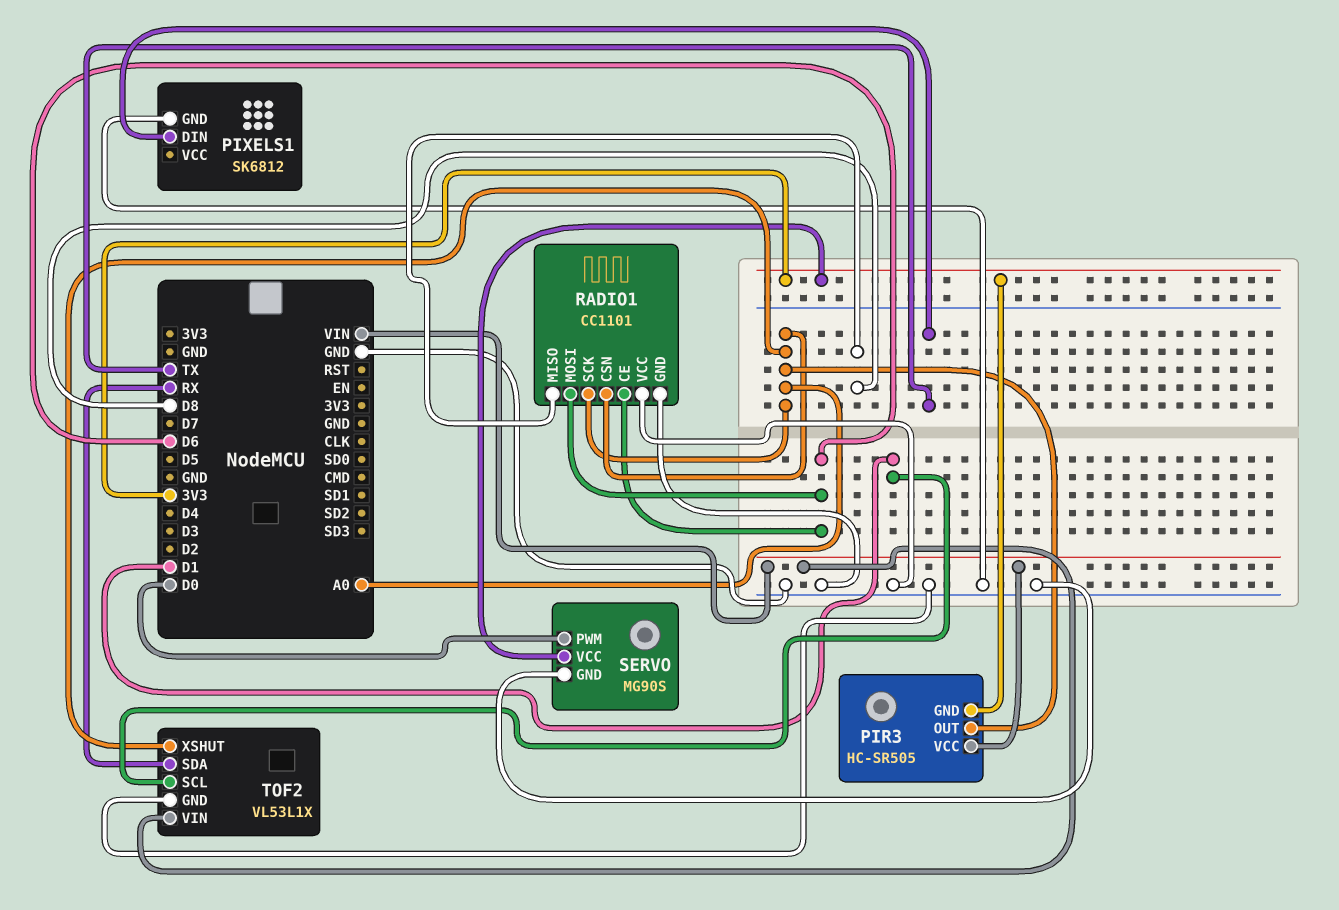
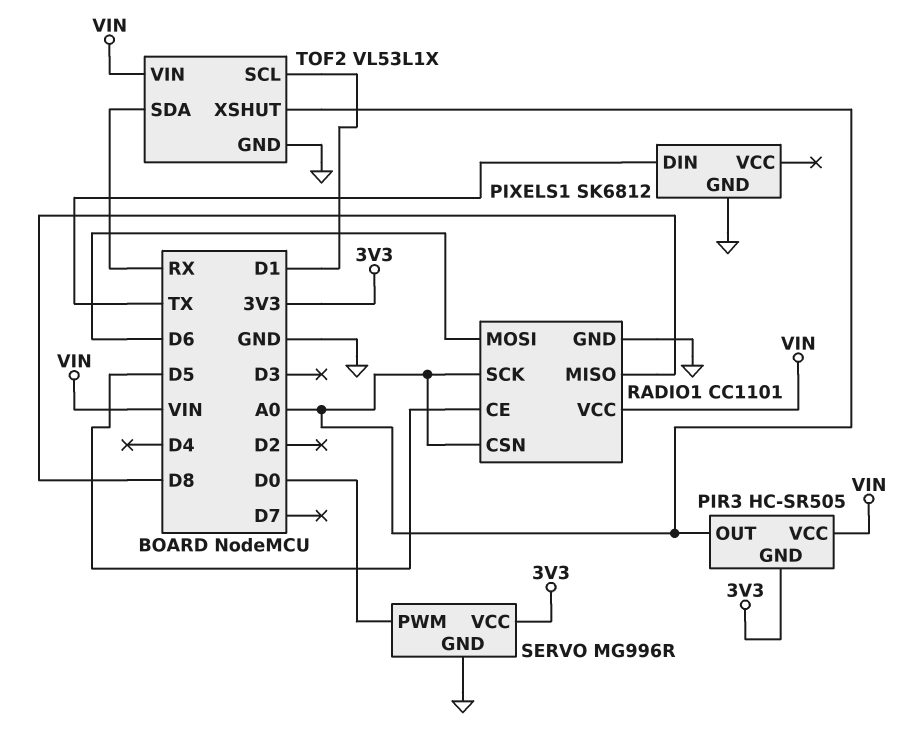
RADIO1 pin CE: D6 -> D5
RADIO1 pin VCC: GND -> VIN
SERVO: MG90S -> MG996R

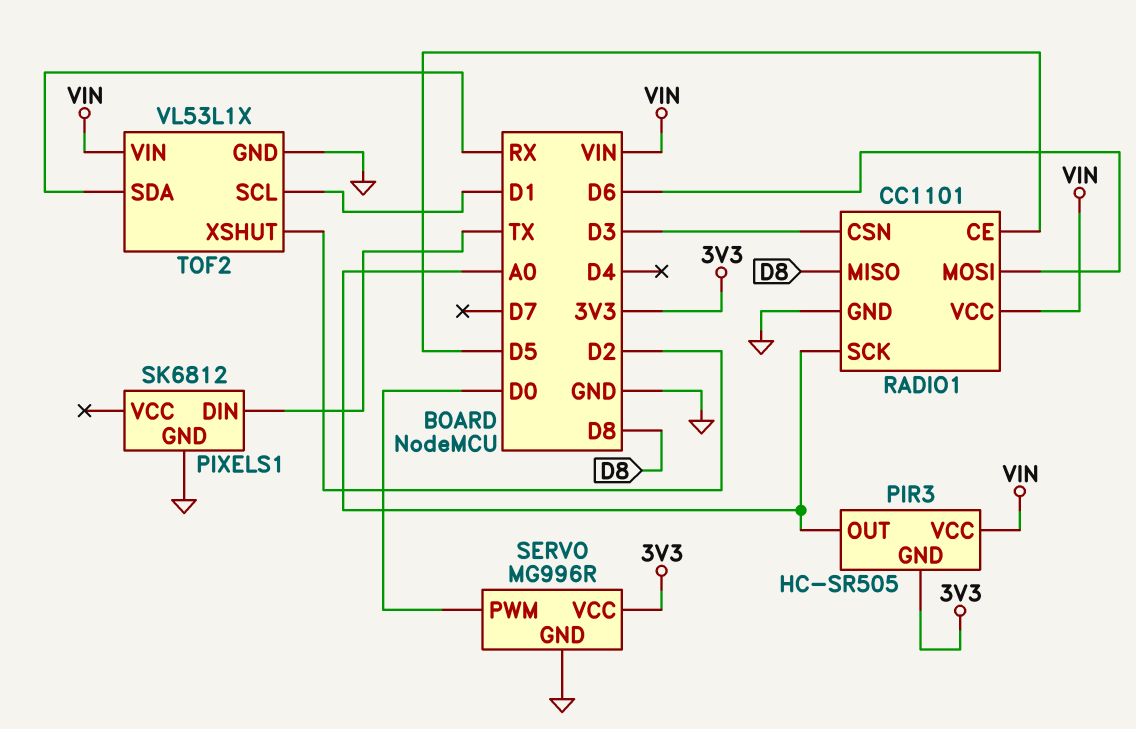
RADIO1 pin CSN: A0 -> D3
TOF2 pin XSHUT: A0 -> D2

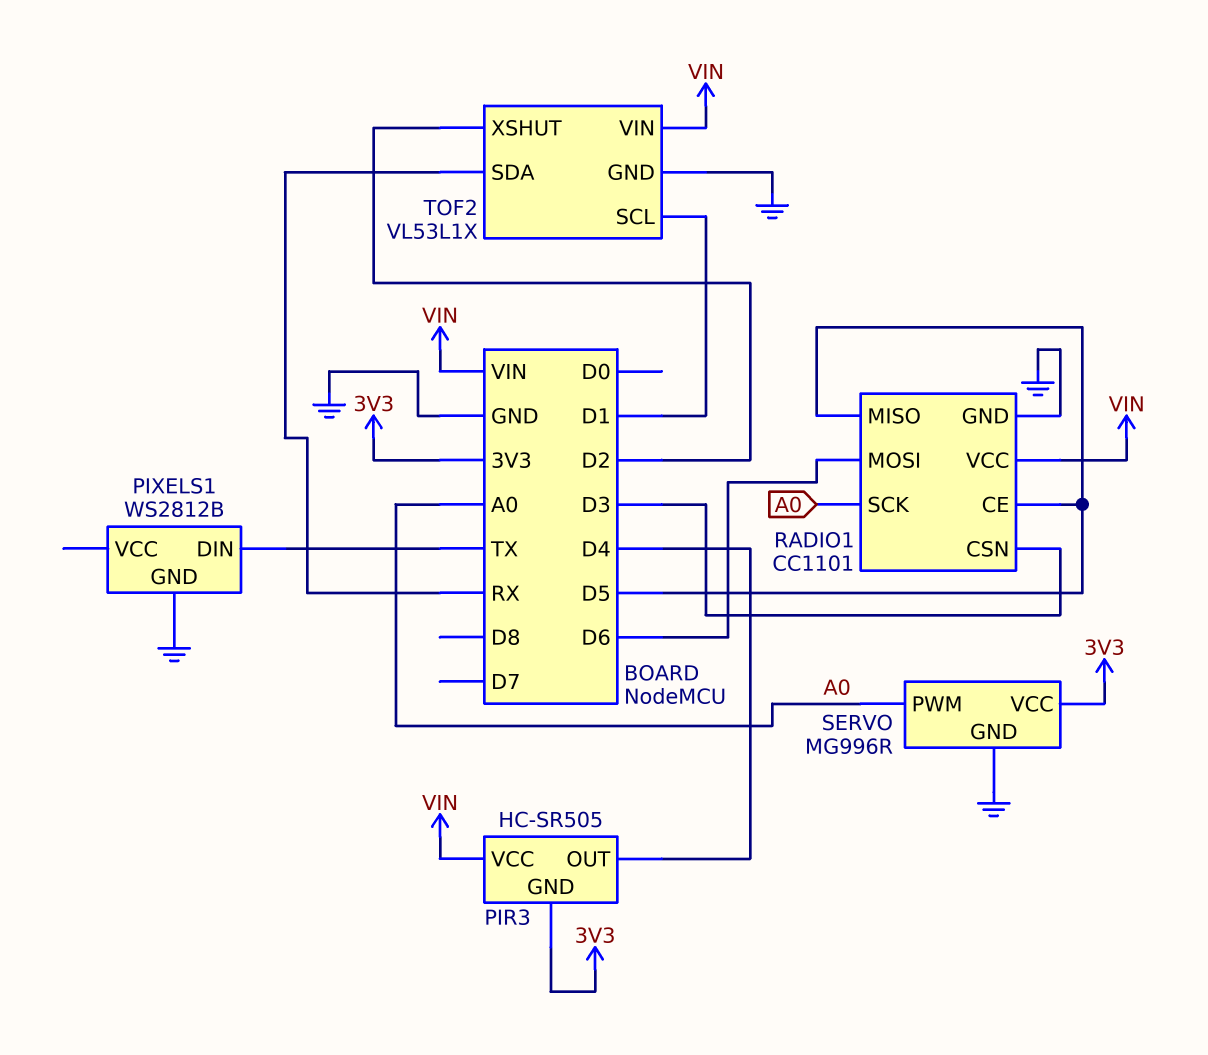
PIR3 pin OUT: A0 -> D4
PIXELS1: SK6812 -> WS2812B
RADIO1 pin MISO: D8 -> D5
SERVO pin PWM: D0 -> A0

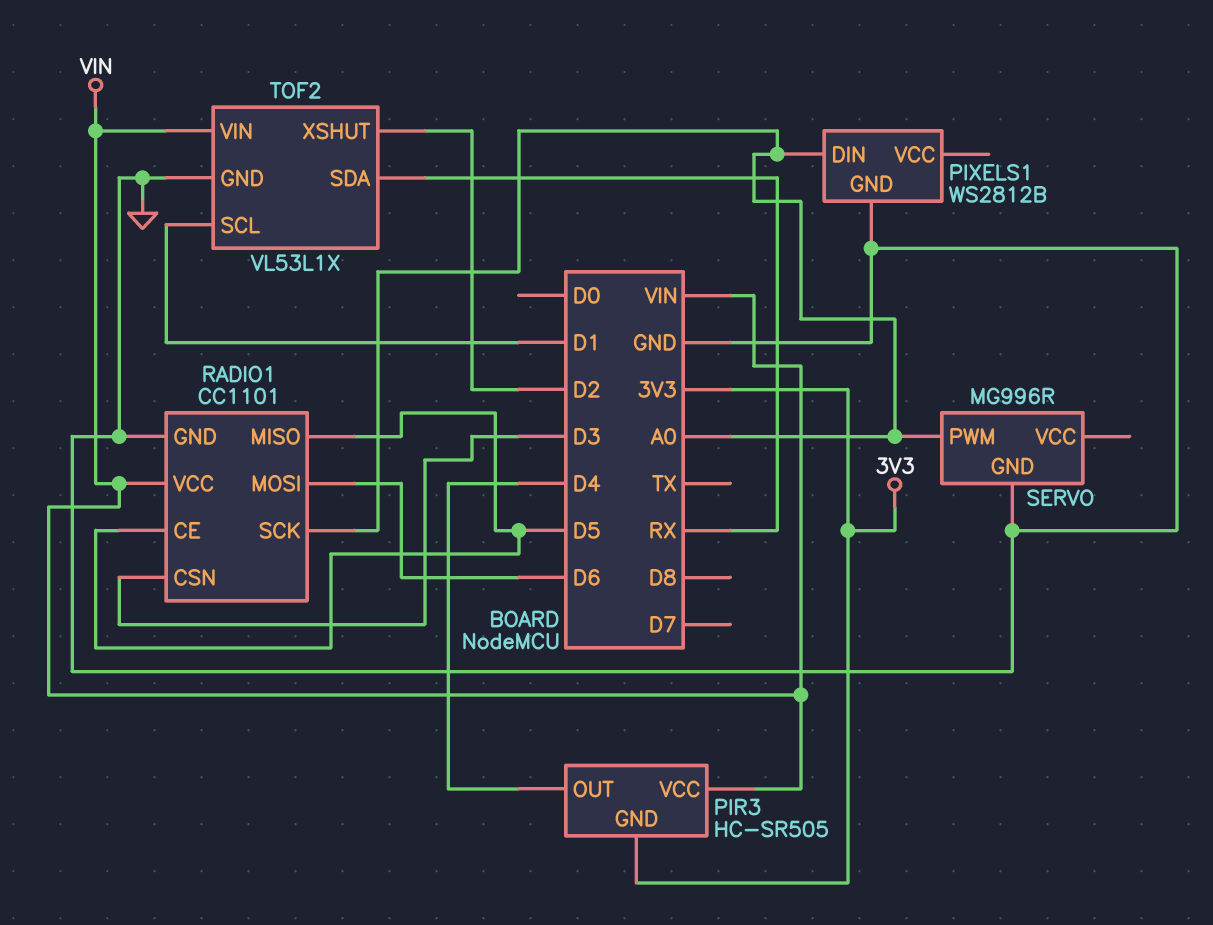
PIXELS1 pin DIN: TX -> A0
SERVO pin VCC: 3V3 -> none

